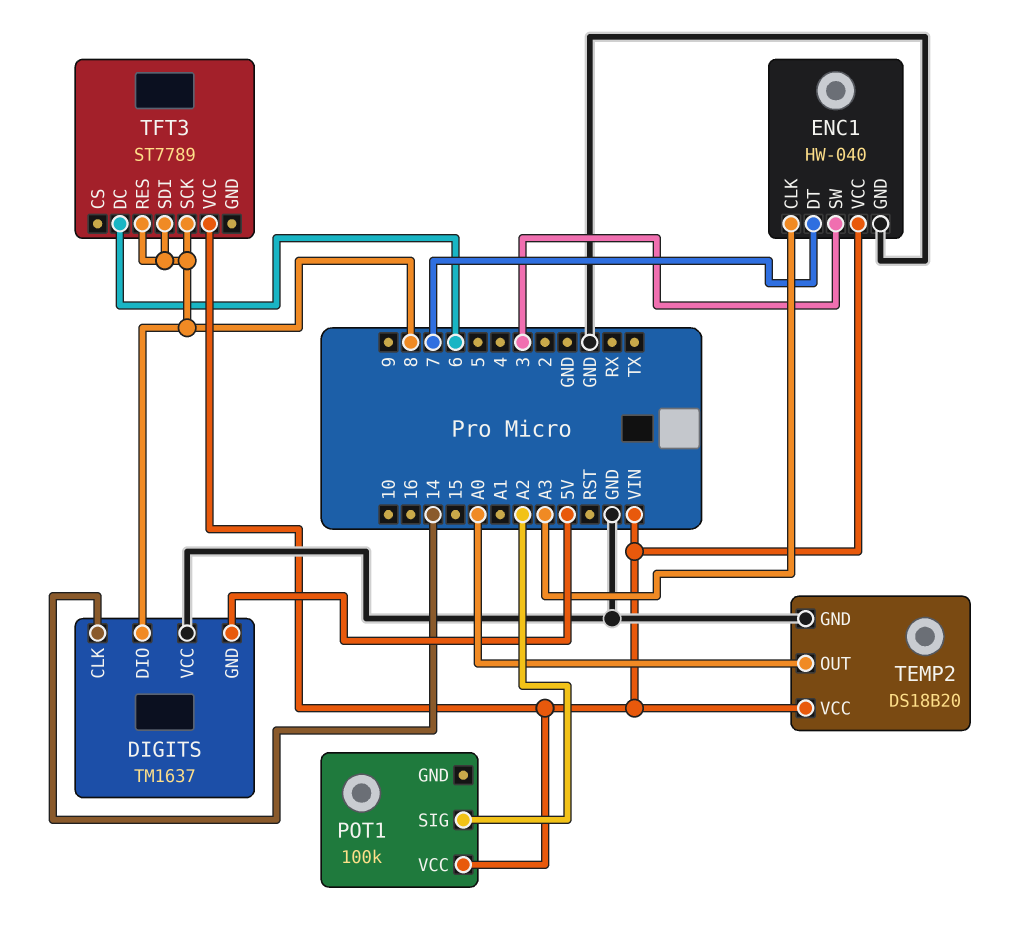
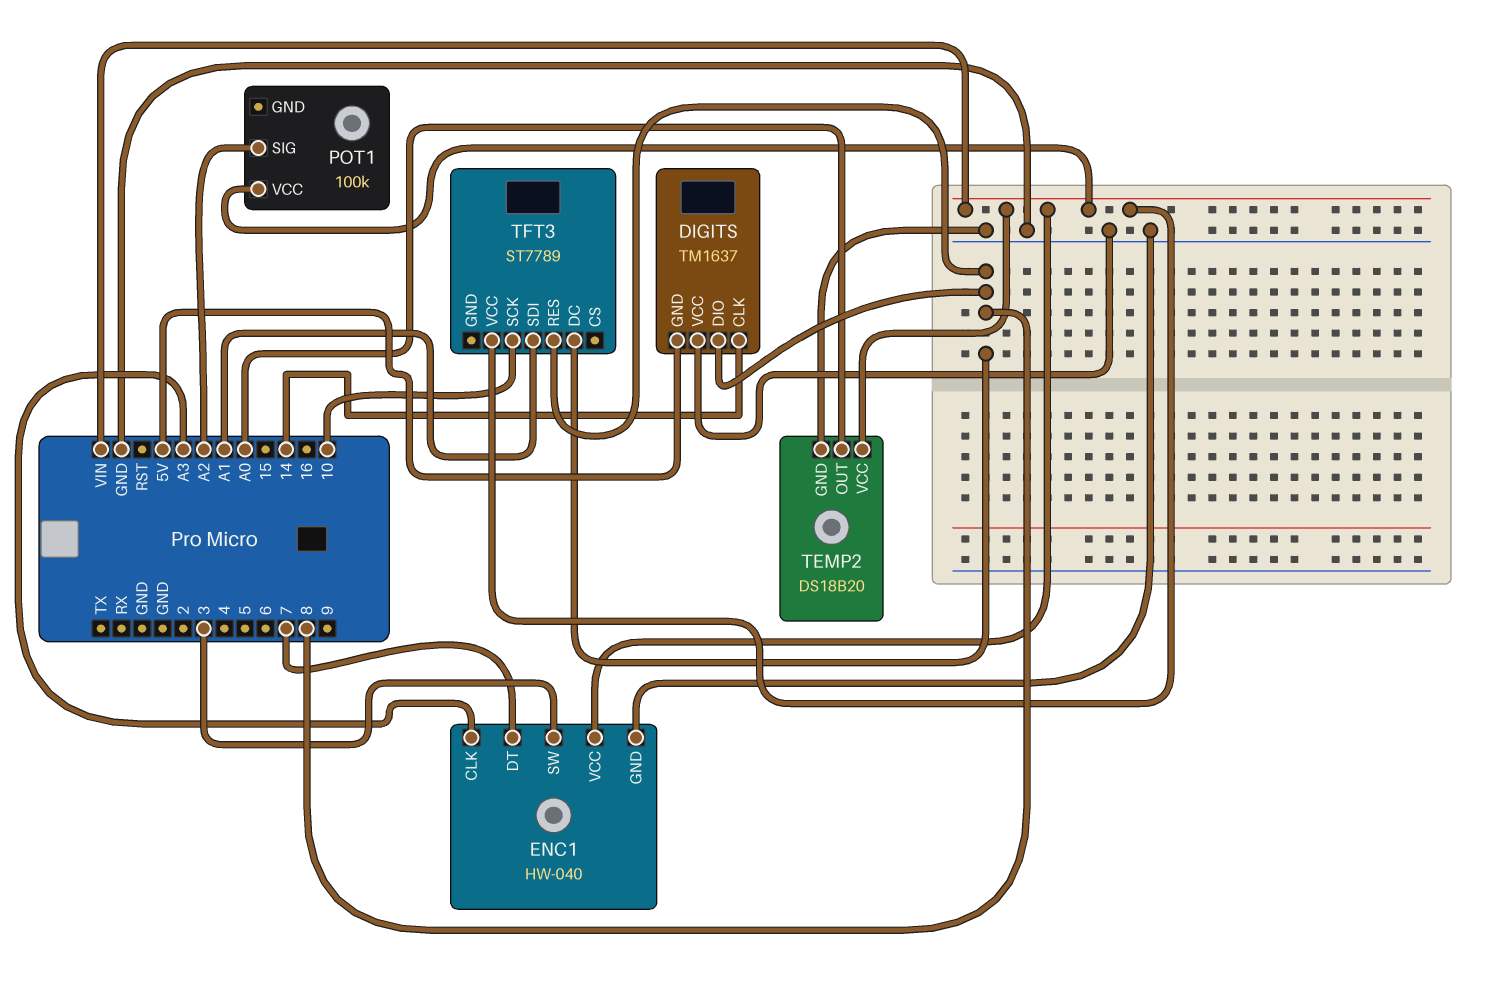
TFT3 pin DC: 6 -> 8
TFT3 pin SCK: 8 -> 10
TFT3 pin SDI: 8 -> A1

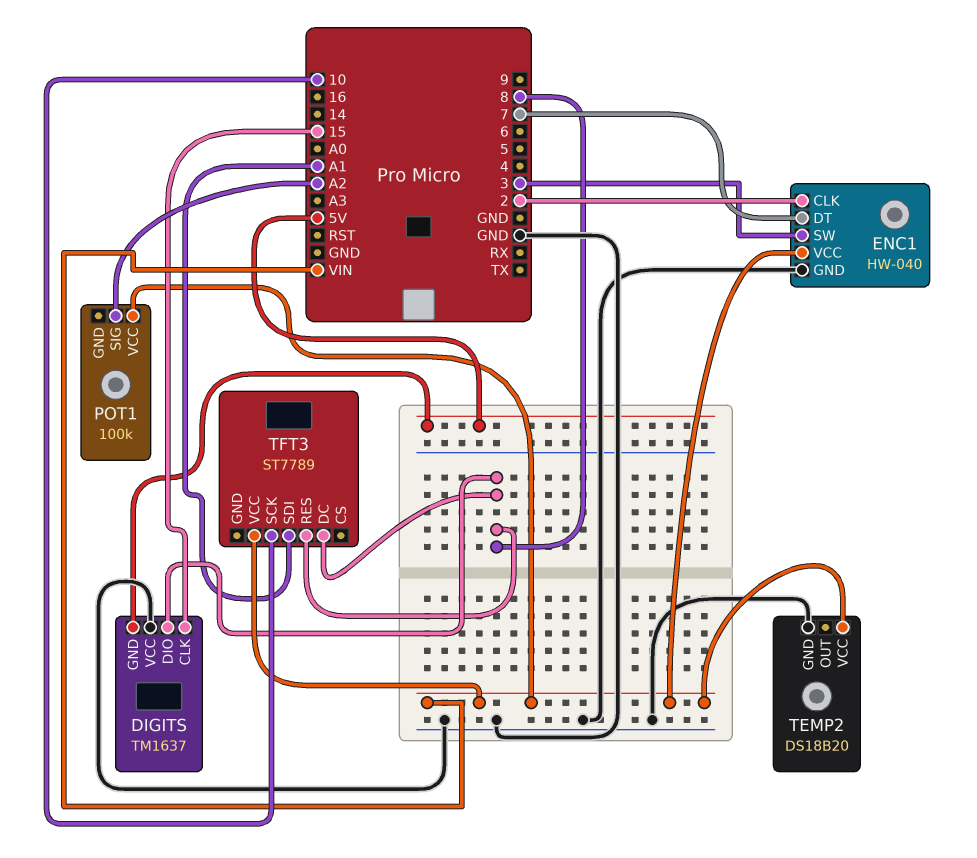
DIGITS pin CLK: 14 -> 15
ENC1 pin CLK: A3 -> 2
TEMP2 pin OUT: A0 -> none

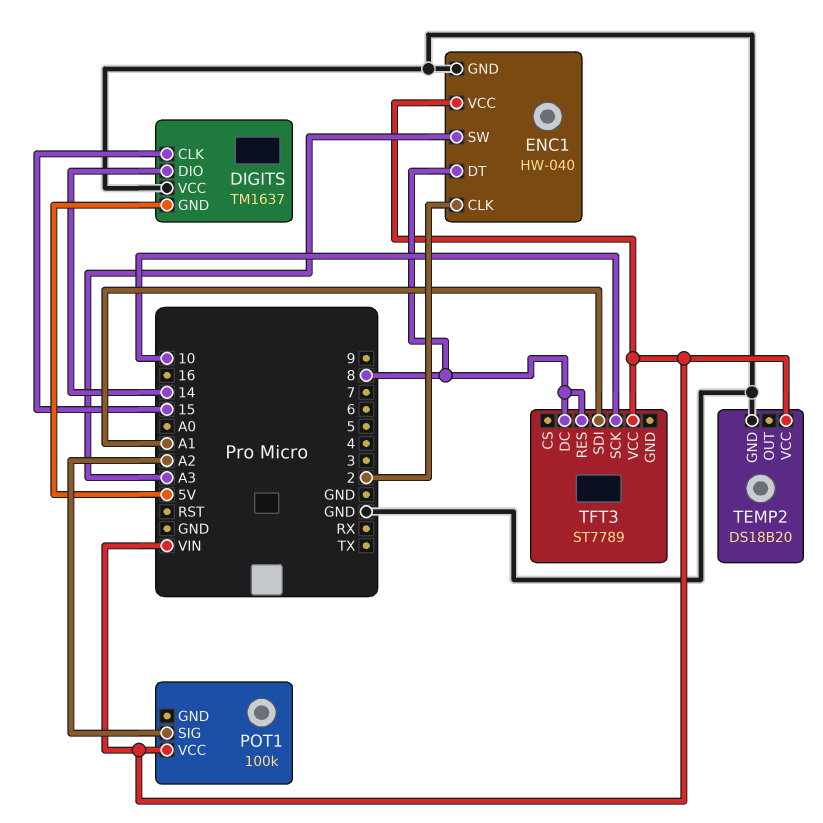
DIGITS pin DIO: 8 -> 14
ENC1 pin DT: 7 -> 8
ENC1 pin SW: 3 -> A3

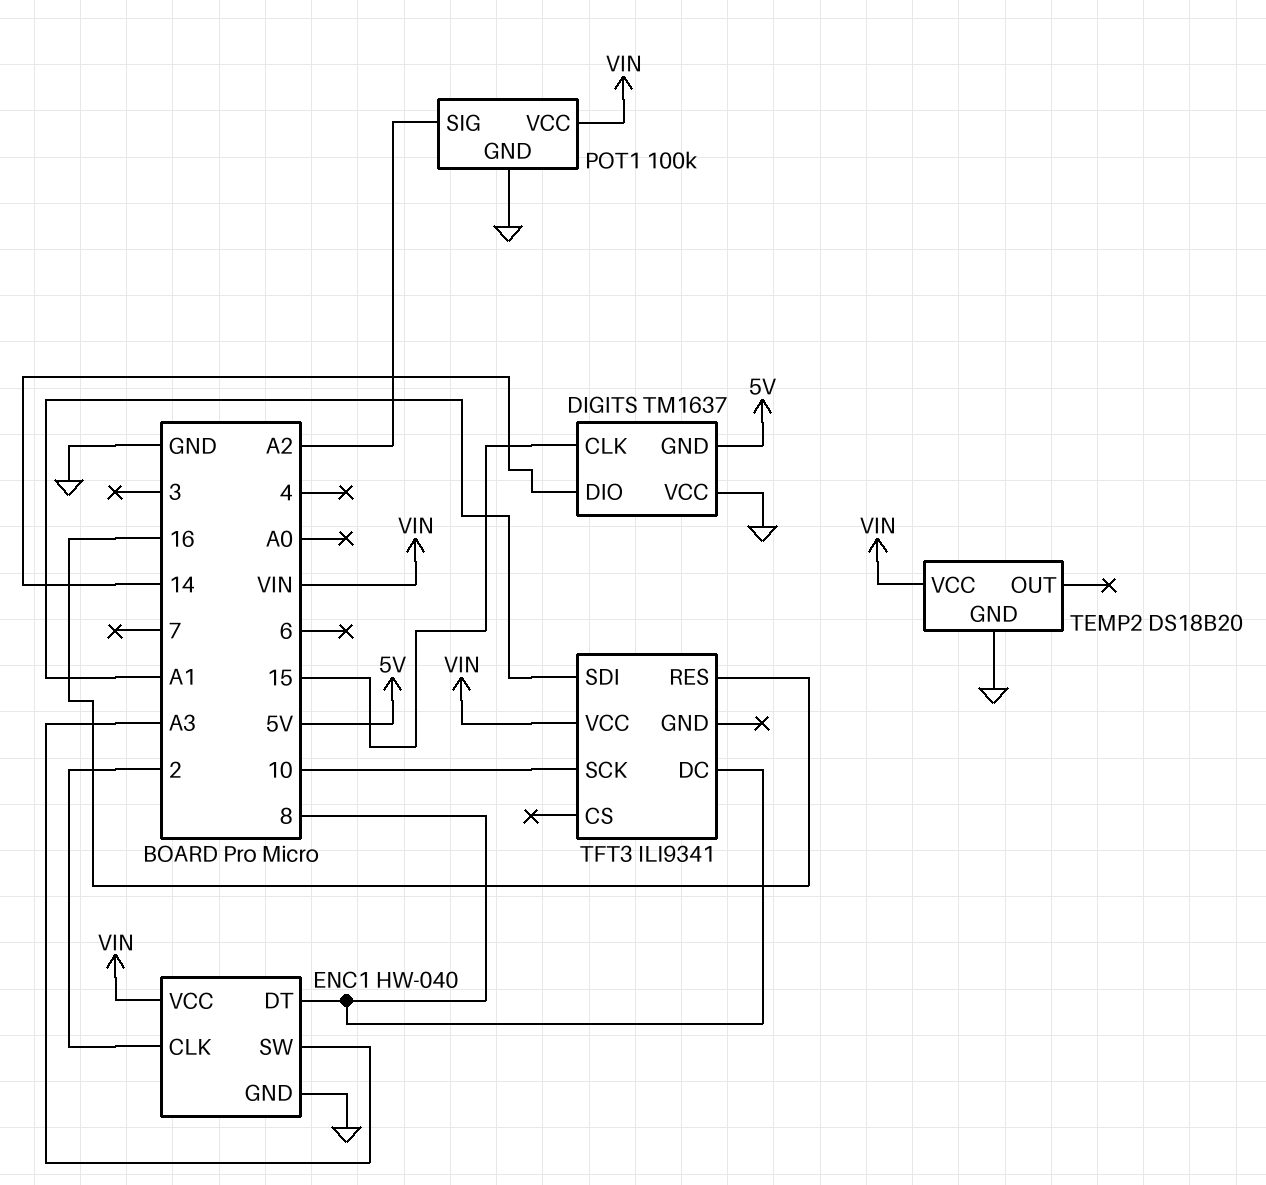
POT1 pin GND: none -> GND
TFT3: ST7789 -> ILI9341
TFT3 pin RES: 8 -> 16

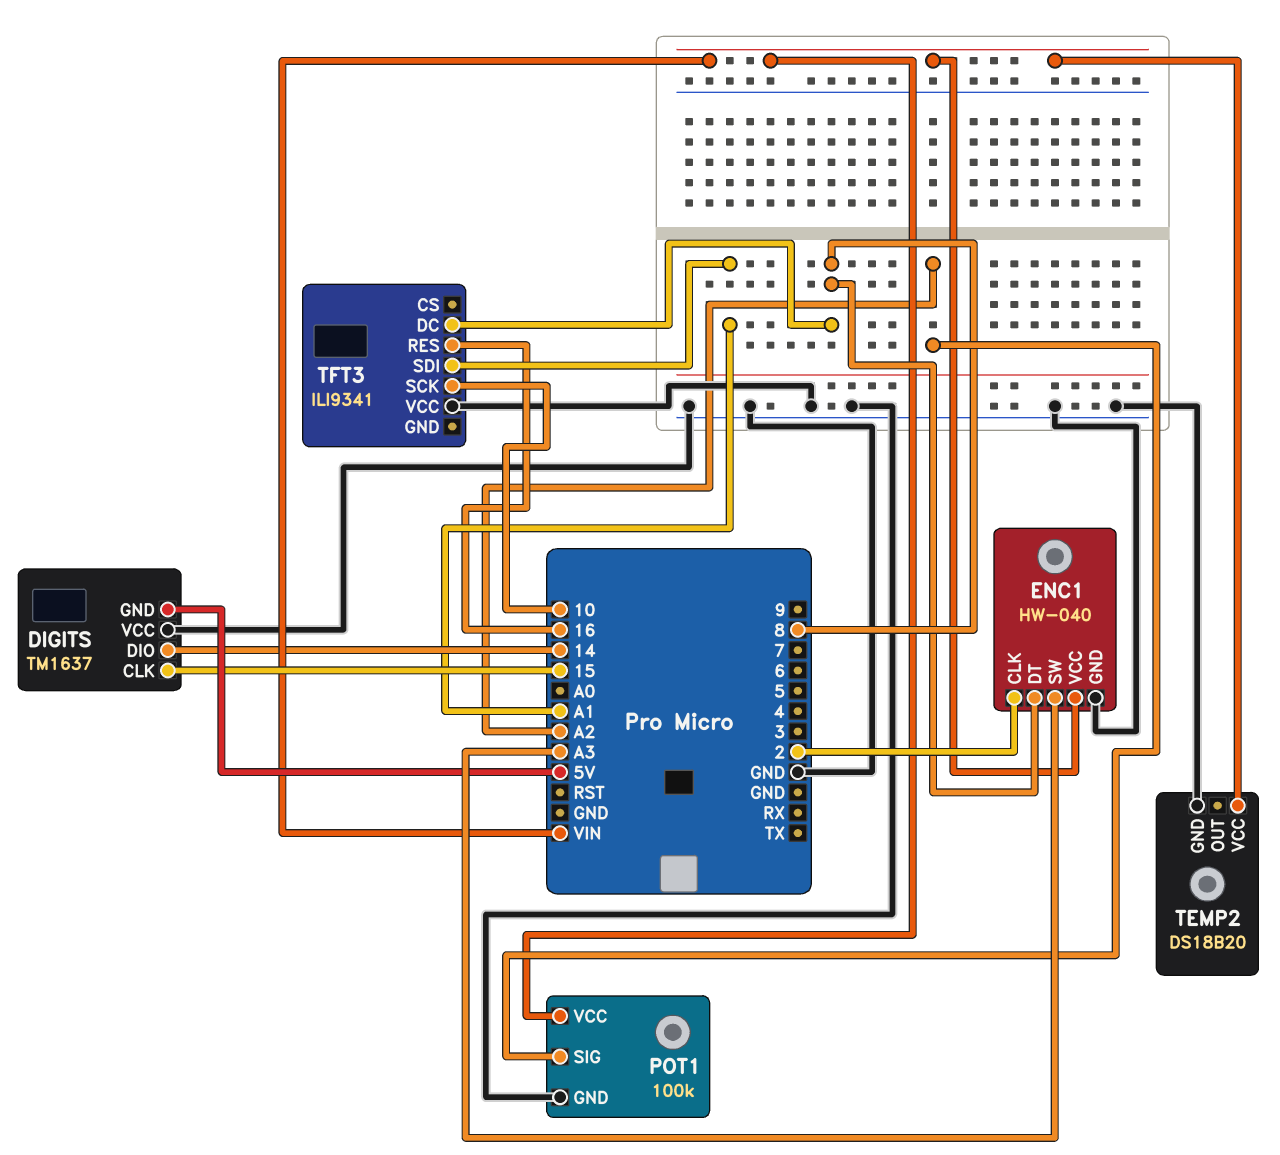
TFT3 pin VCC: VIN -> GND

